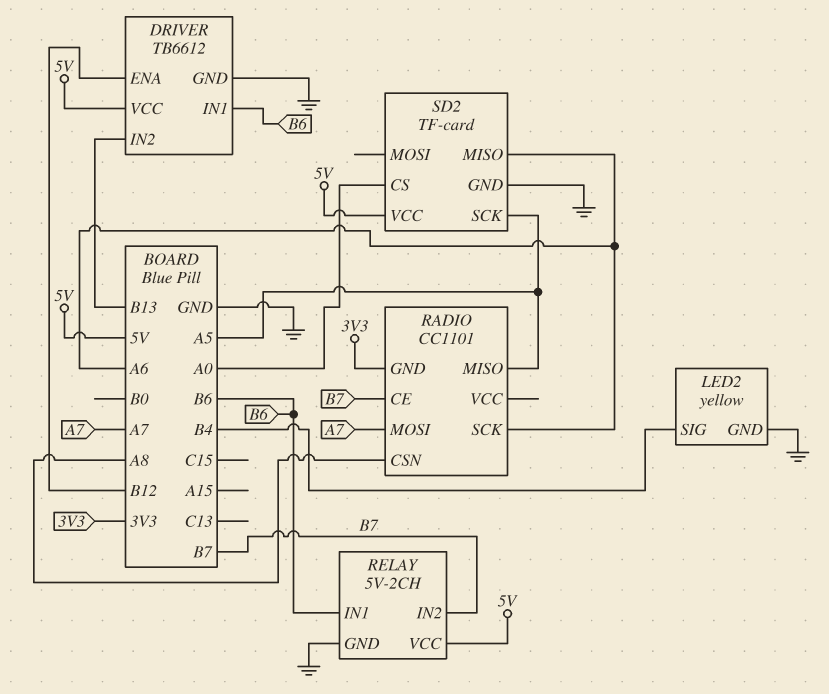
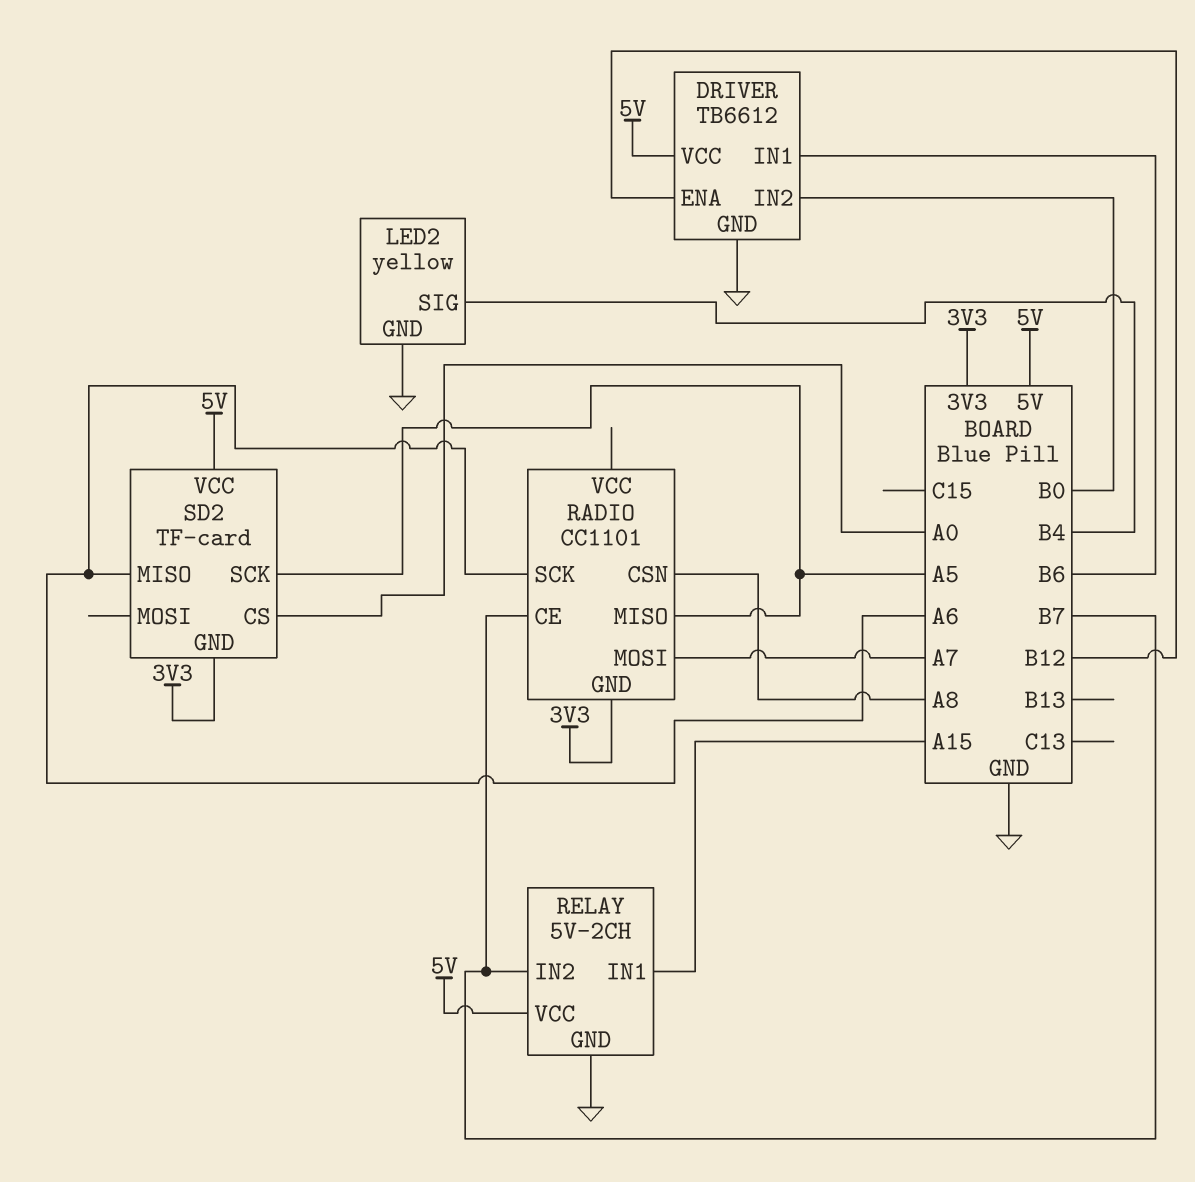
DRIVER pin IN2: B13 -> B0
RELAY pin IN1: B6 -> A15
SD2 pin GND: GND -> 3V3

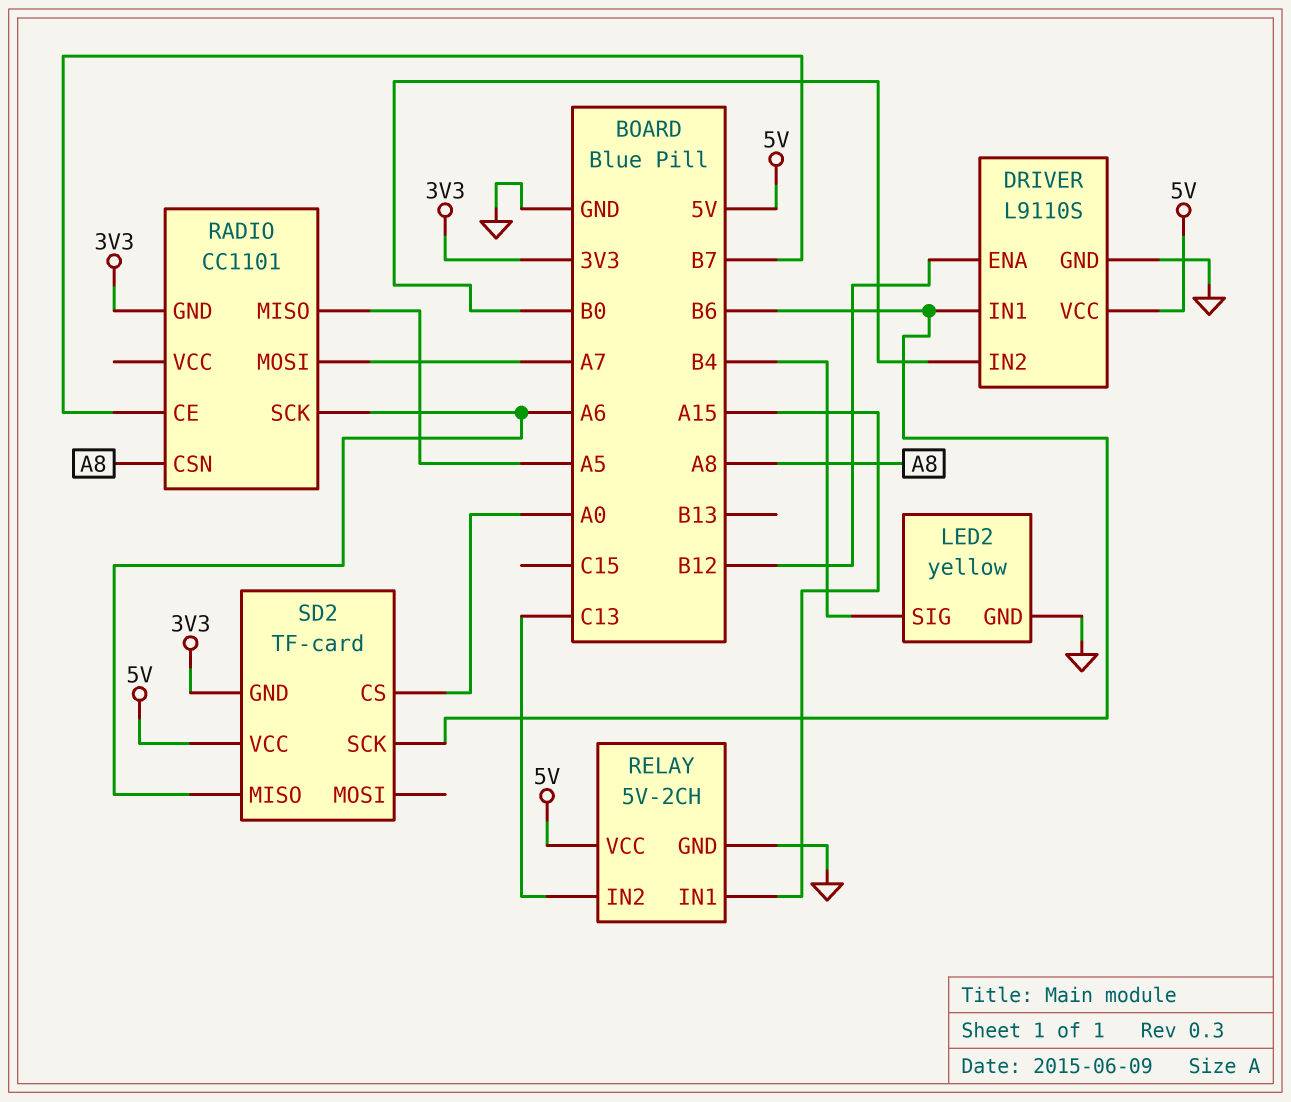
DRIVER: TB6612 -> L9110S
RELAY pin IN2: B7 -> C13
SD2 pin SCK: A5 -> B6

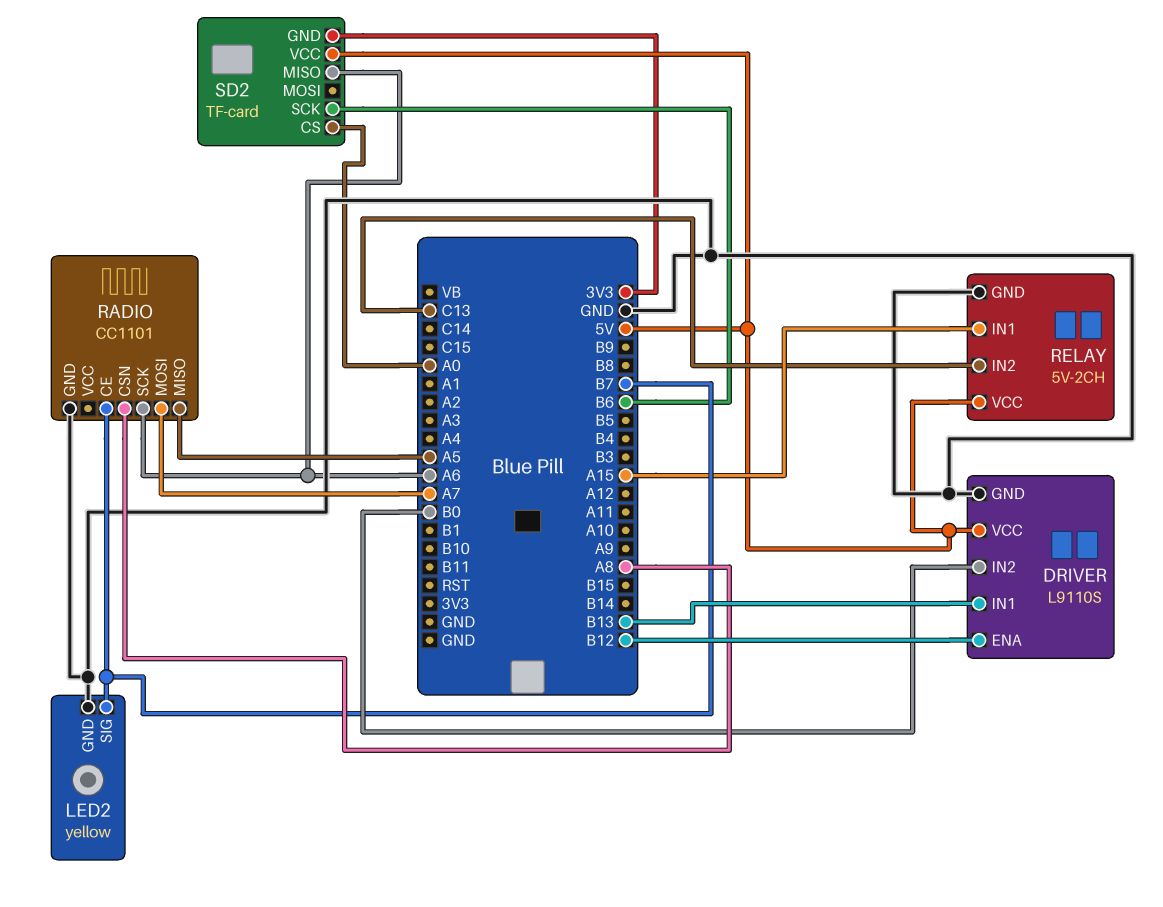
DRIVER pin IN1: B6 -> B13
LED2 pin SIG: B4 -> B7
RADIO pin GND: 3V3 -> GND

